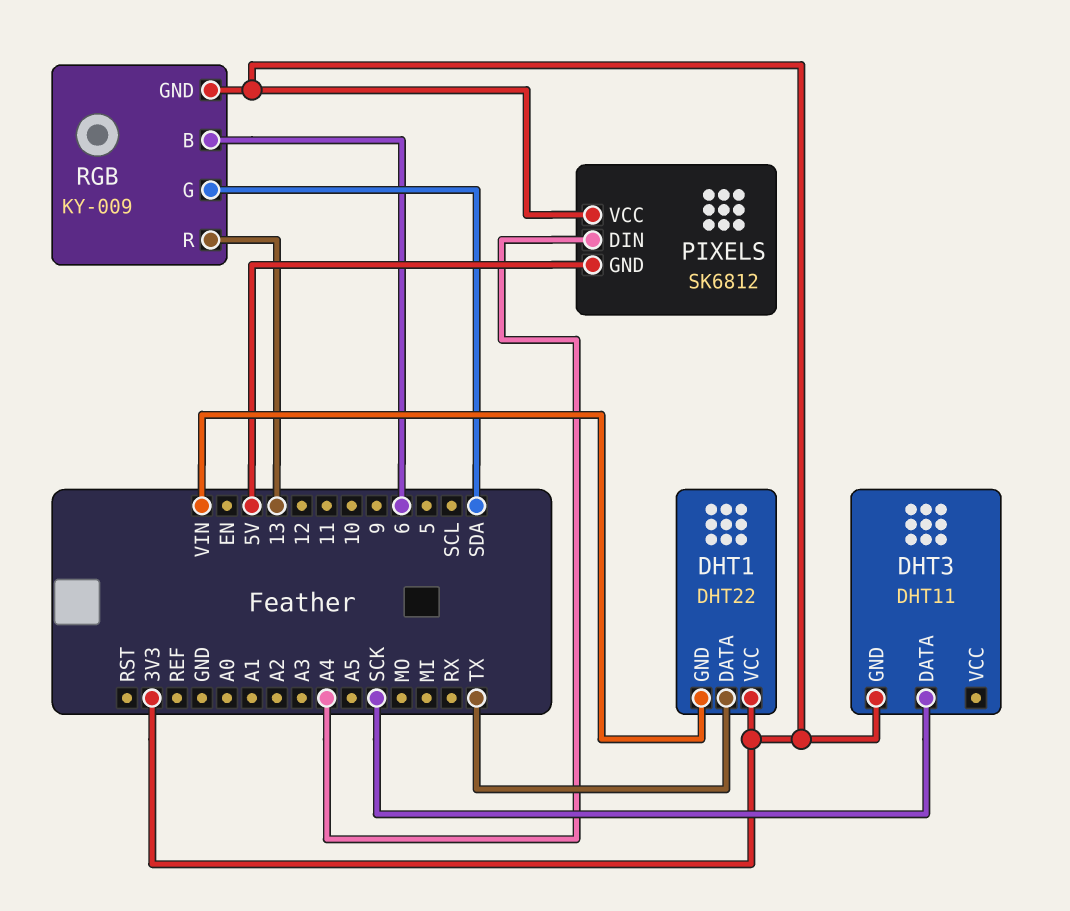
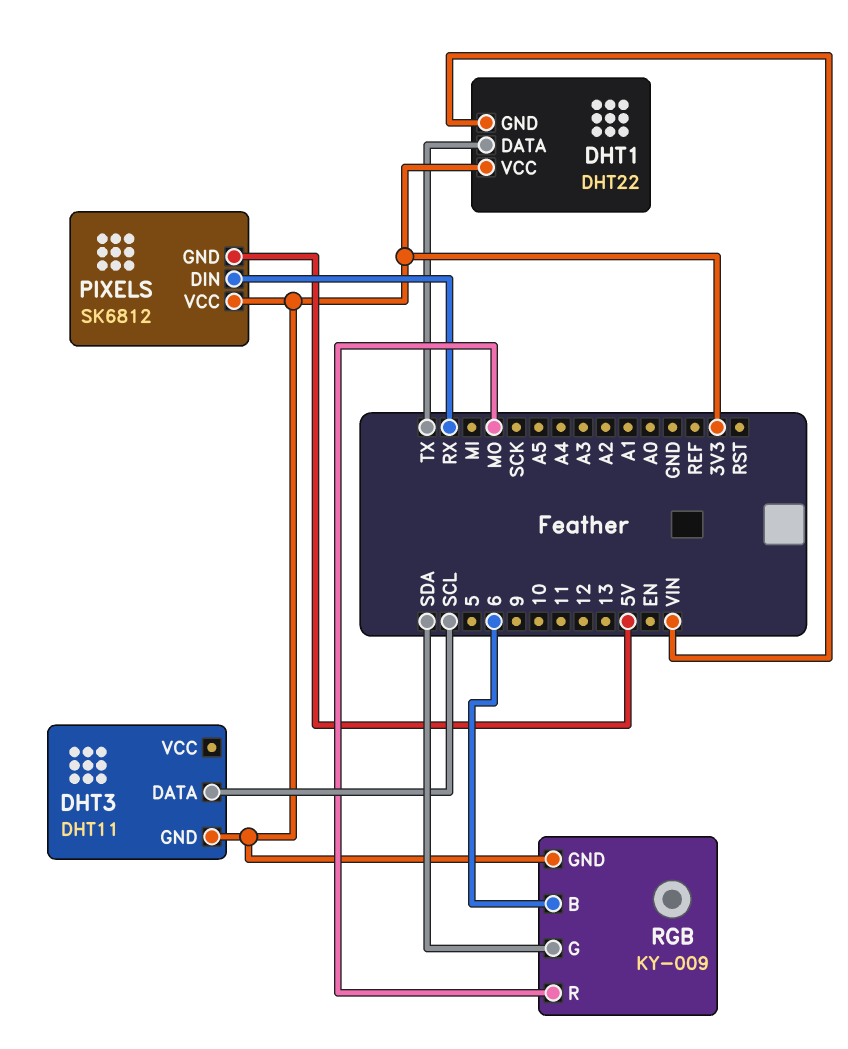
DHT3 pin DATA: SCK -> SCL
PIXELS pin DIN: A4 -> RX
RGB pin R: 13 -> MO

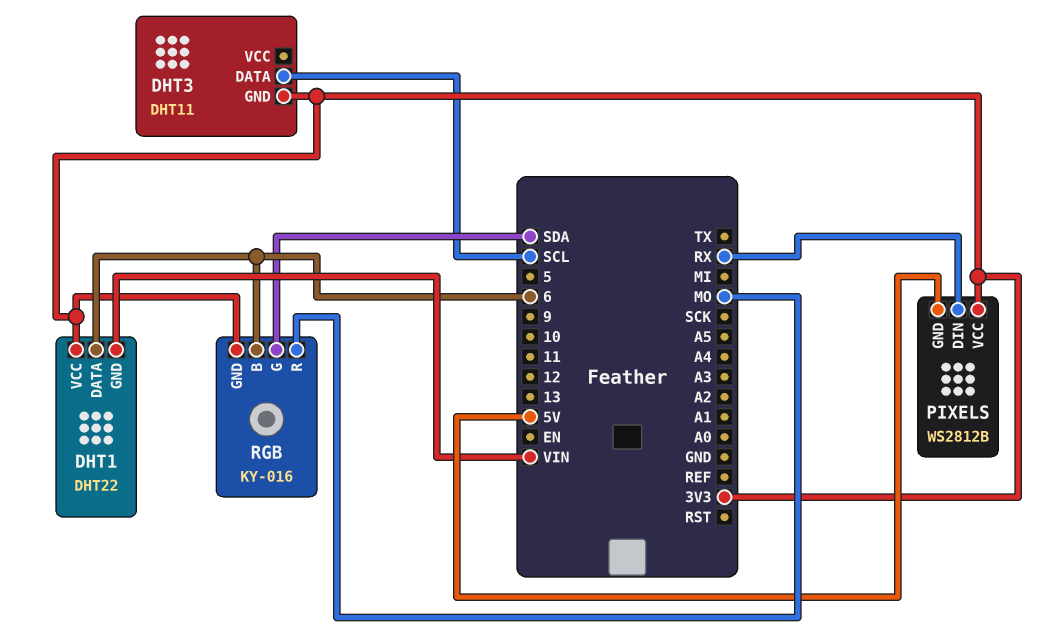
DHT1 pin DATA: TX -> 6
PIXELS: SK6812 -> WS2812B
RGB: KY-009 -> KY-016

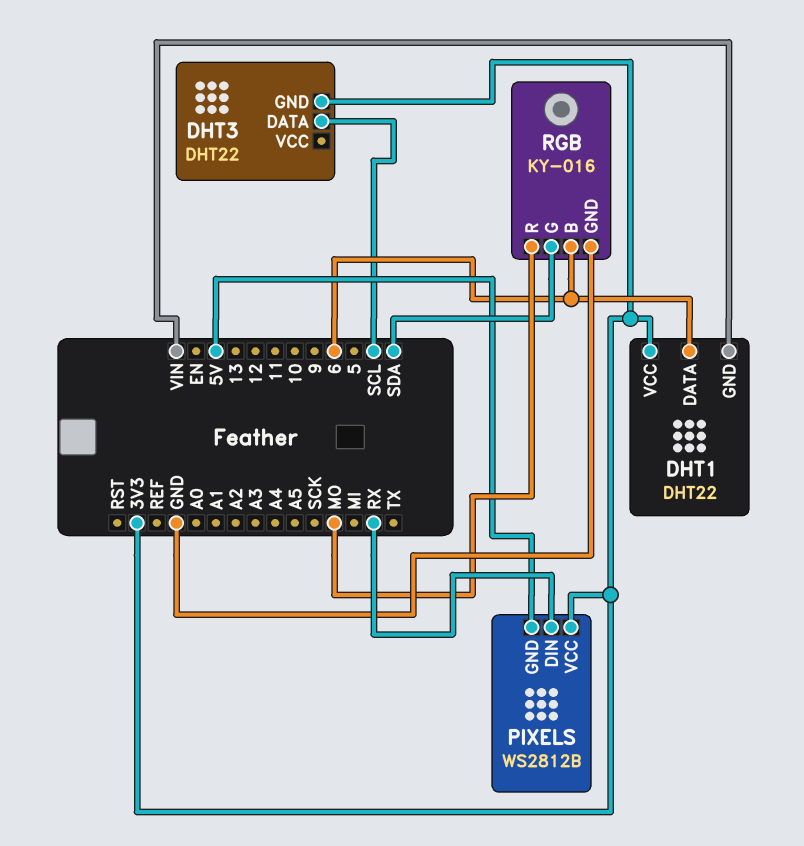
DHT3: DHT11 -> DHT22
RGB pin GND: 3V3 -> GND

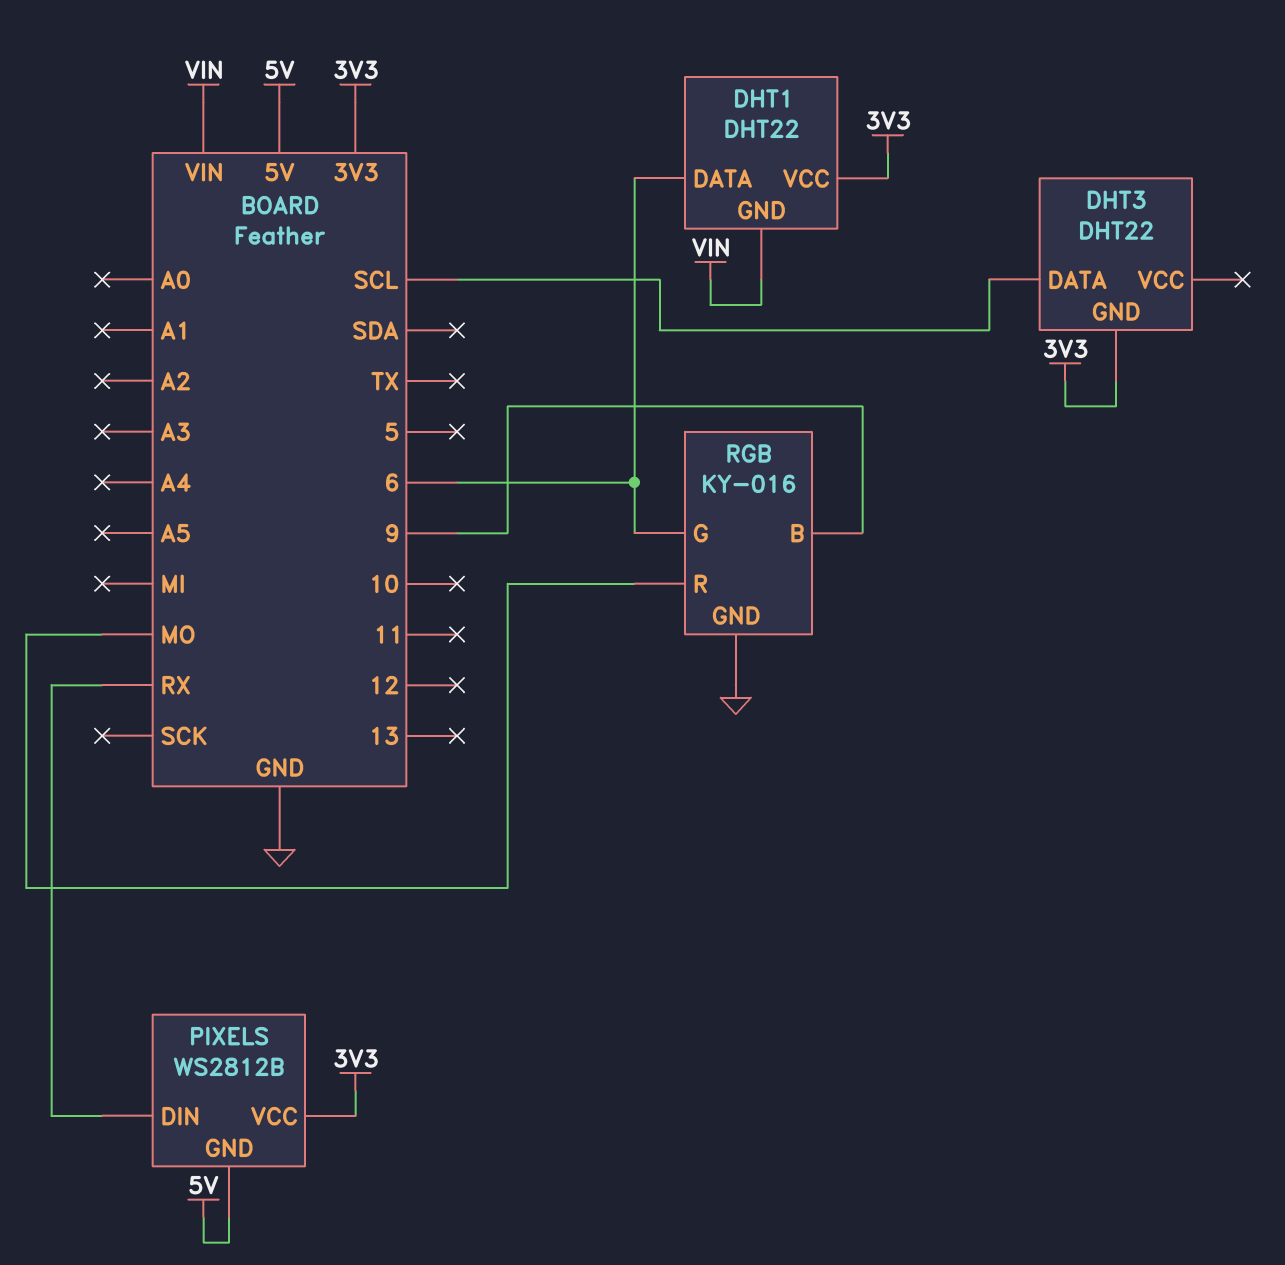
RGB pin B: 6 -> 9
RGB pin G: SDA -> 6

